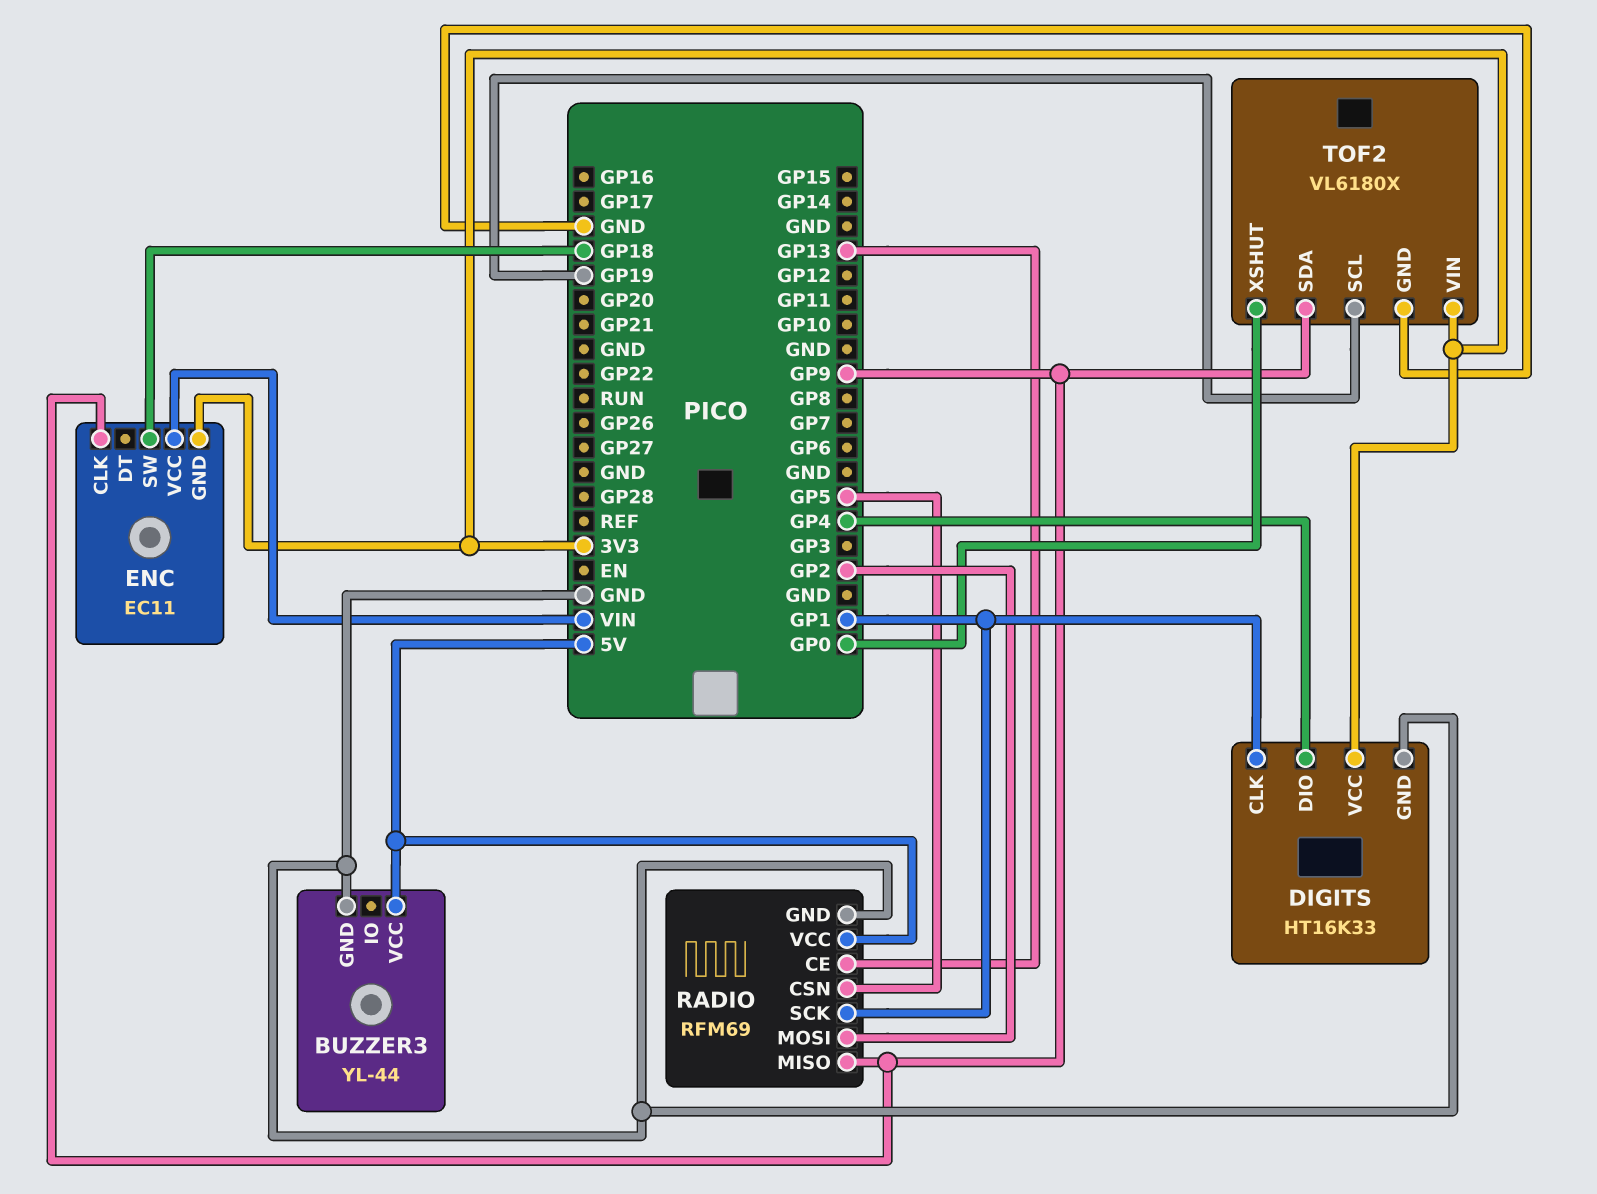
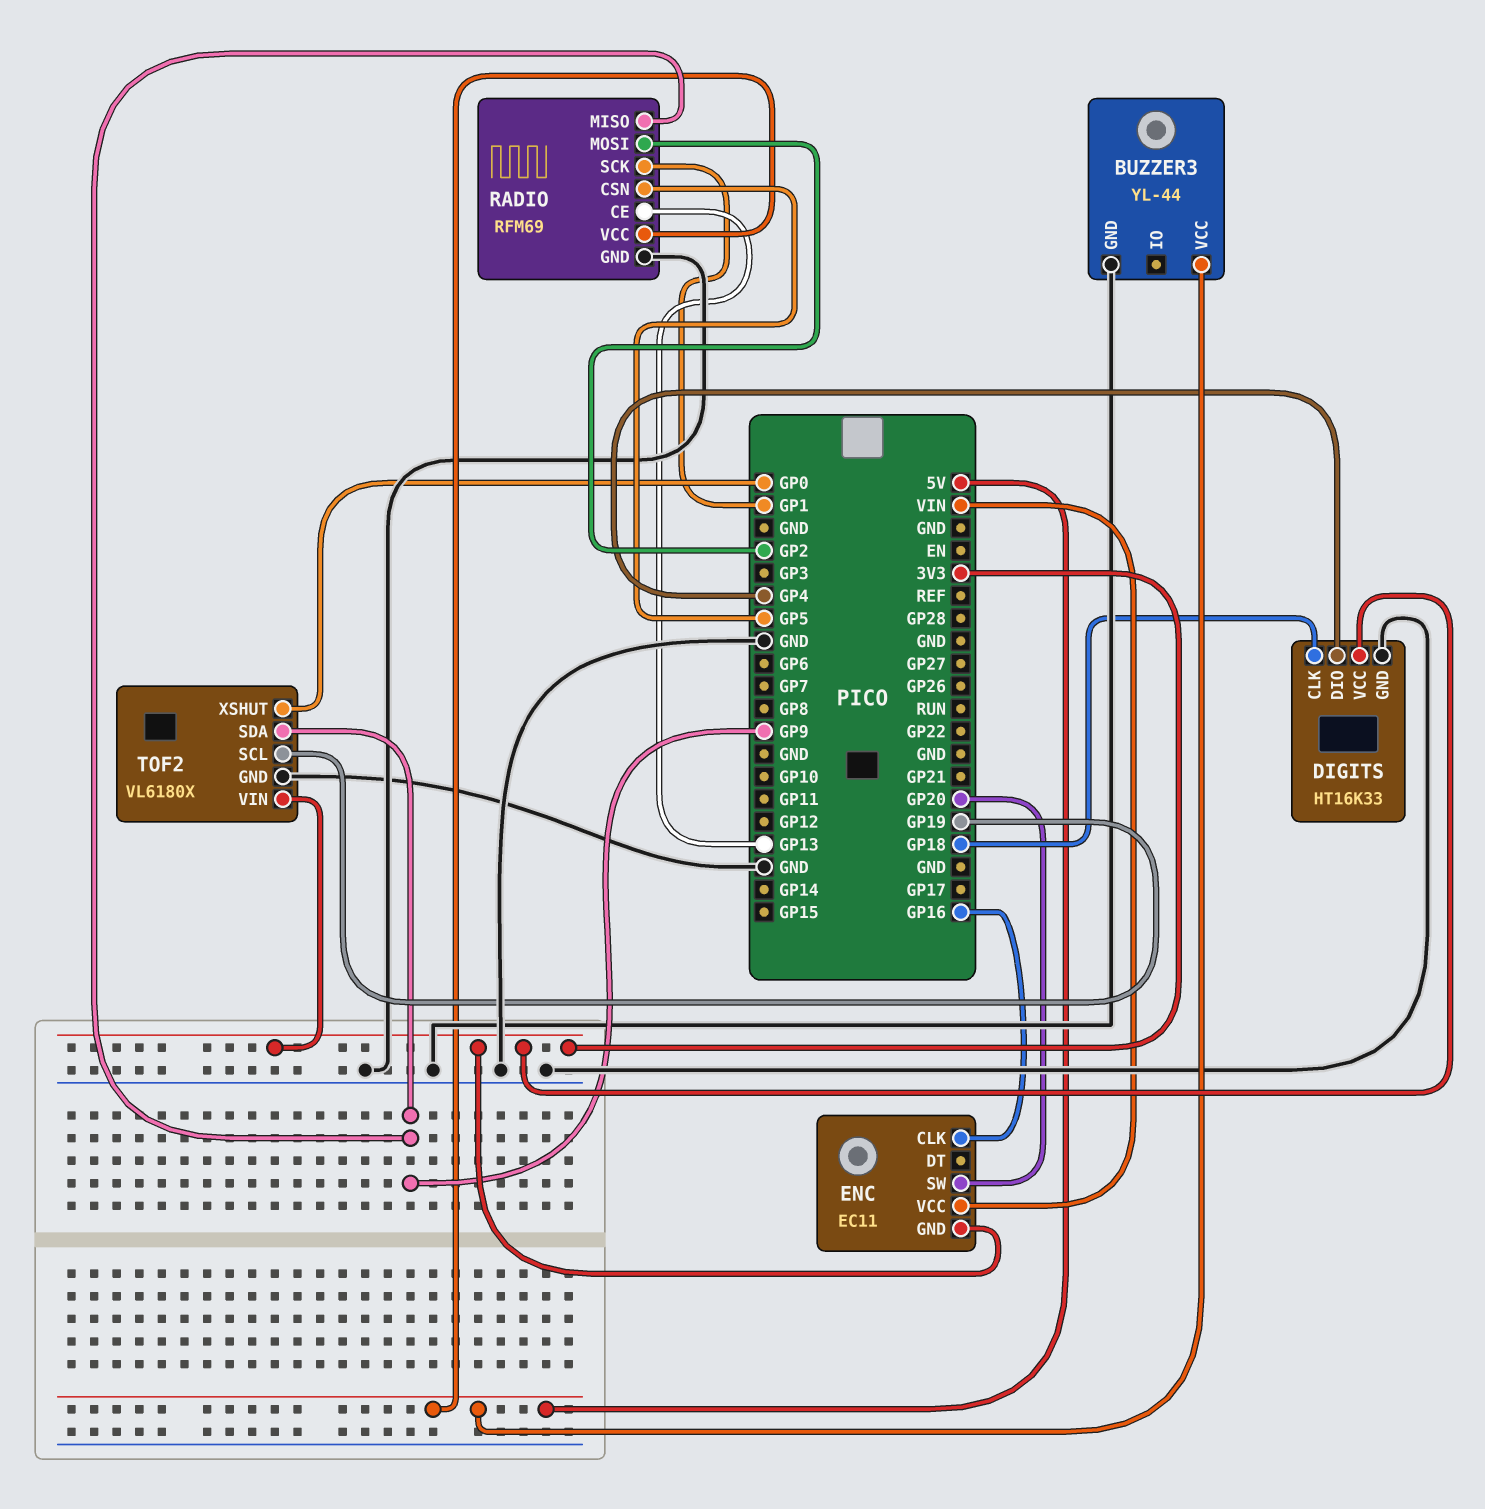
DIGITS pin CLK: GP1 -> GP18
ENC pin CLK: GP9 -> GP16
ENC pin SW: GP18 -> GP20

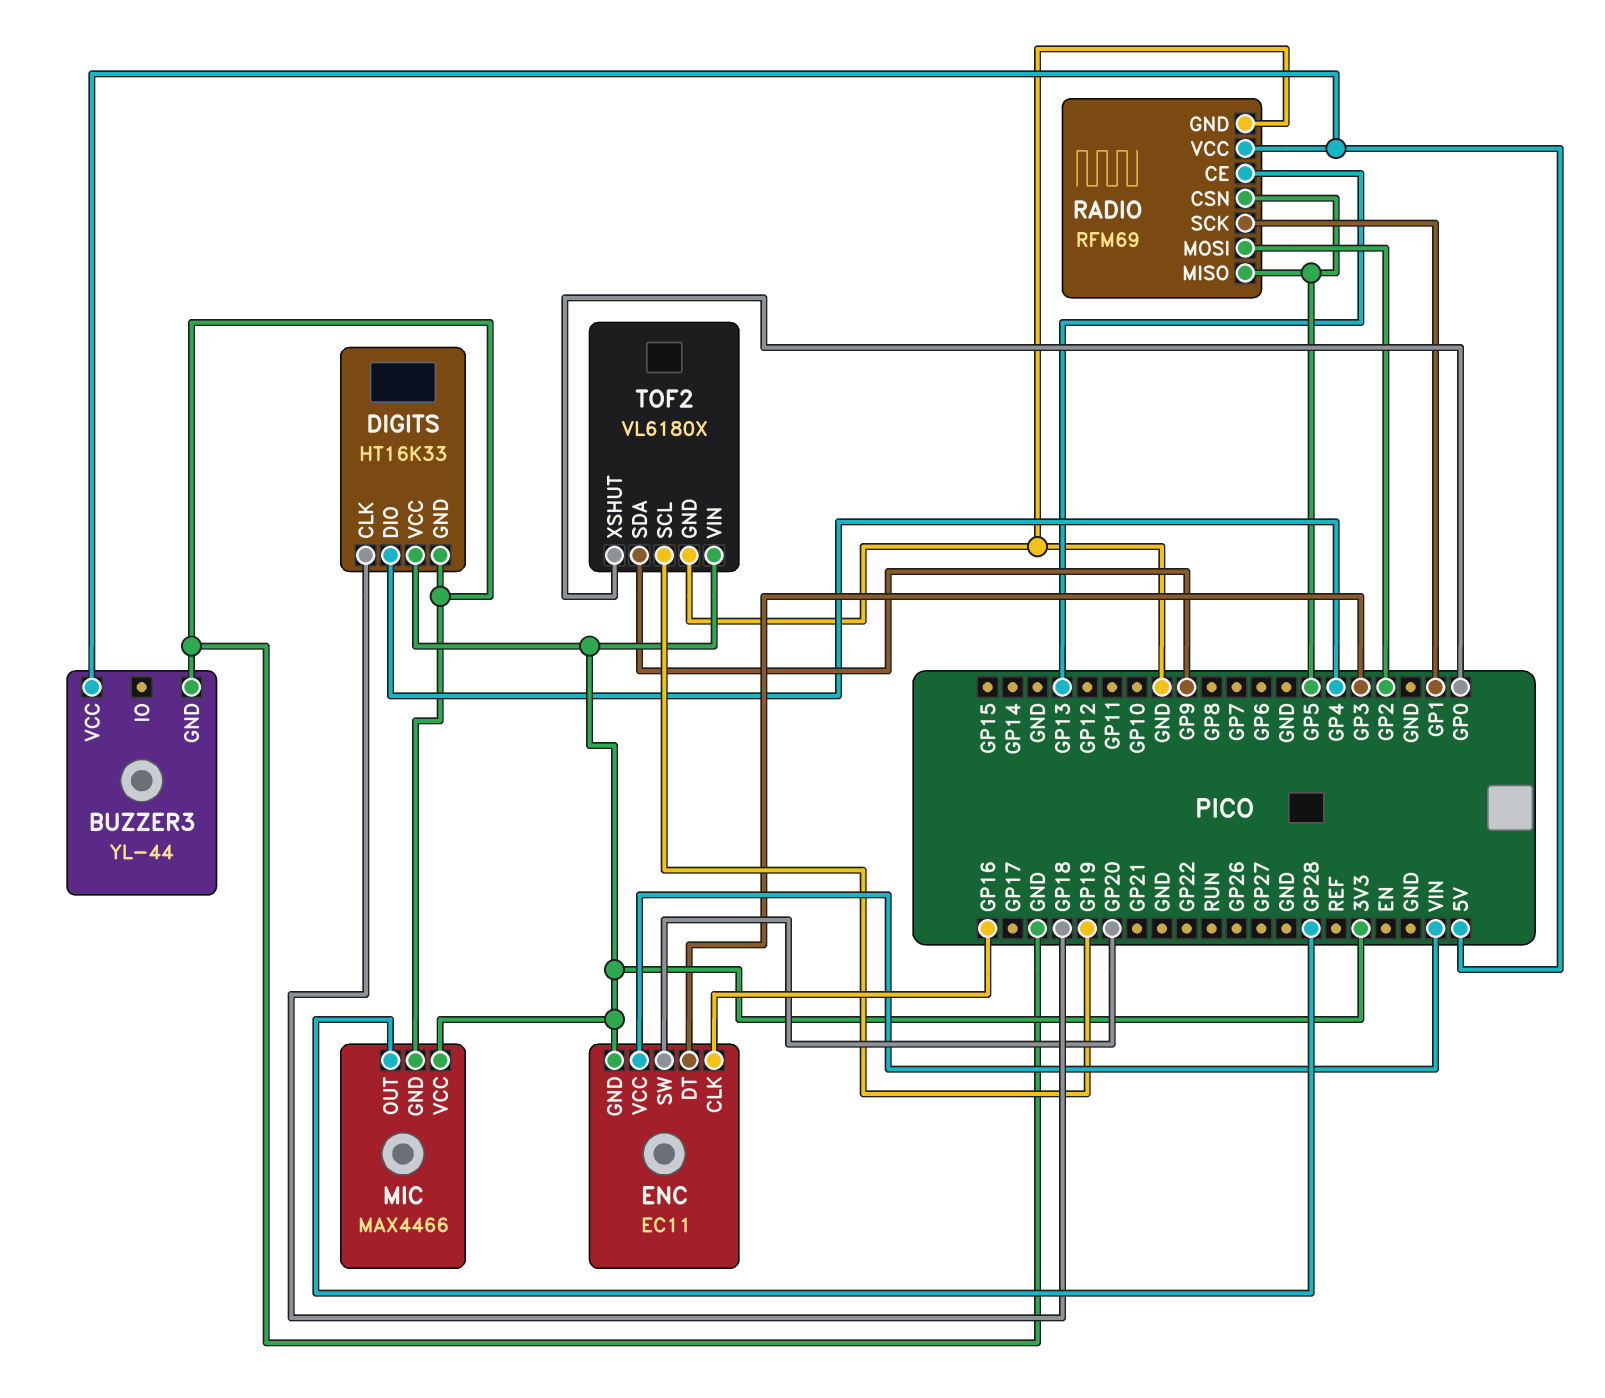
ENC pin DT: none -> GP3
MIC: none -> MAX4466
MIC pin GND: none -> GND
MIC pin OUT: none -> GP28
MIC pin VCC: none -> 3V3
RADIO pin MISO: GP9 -> GP5

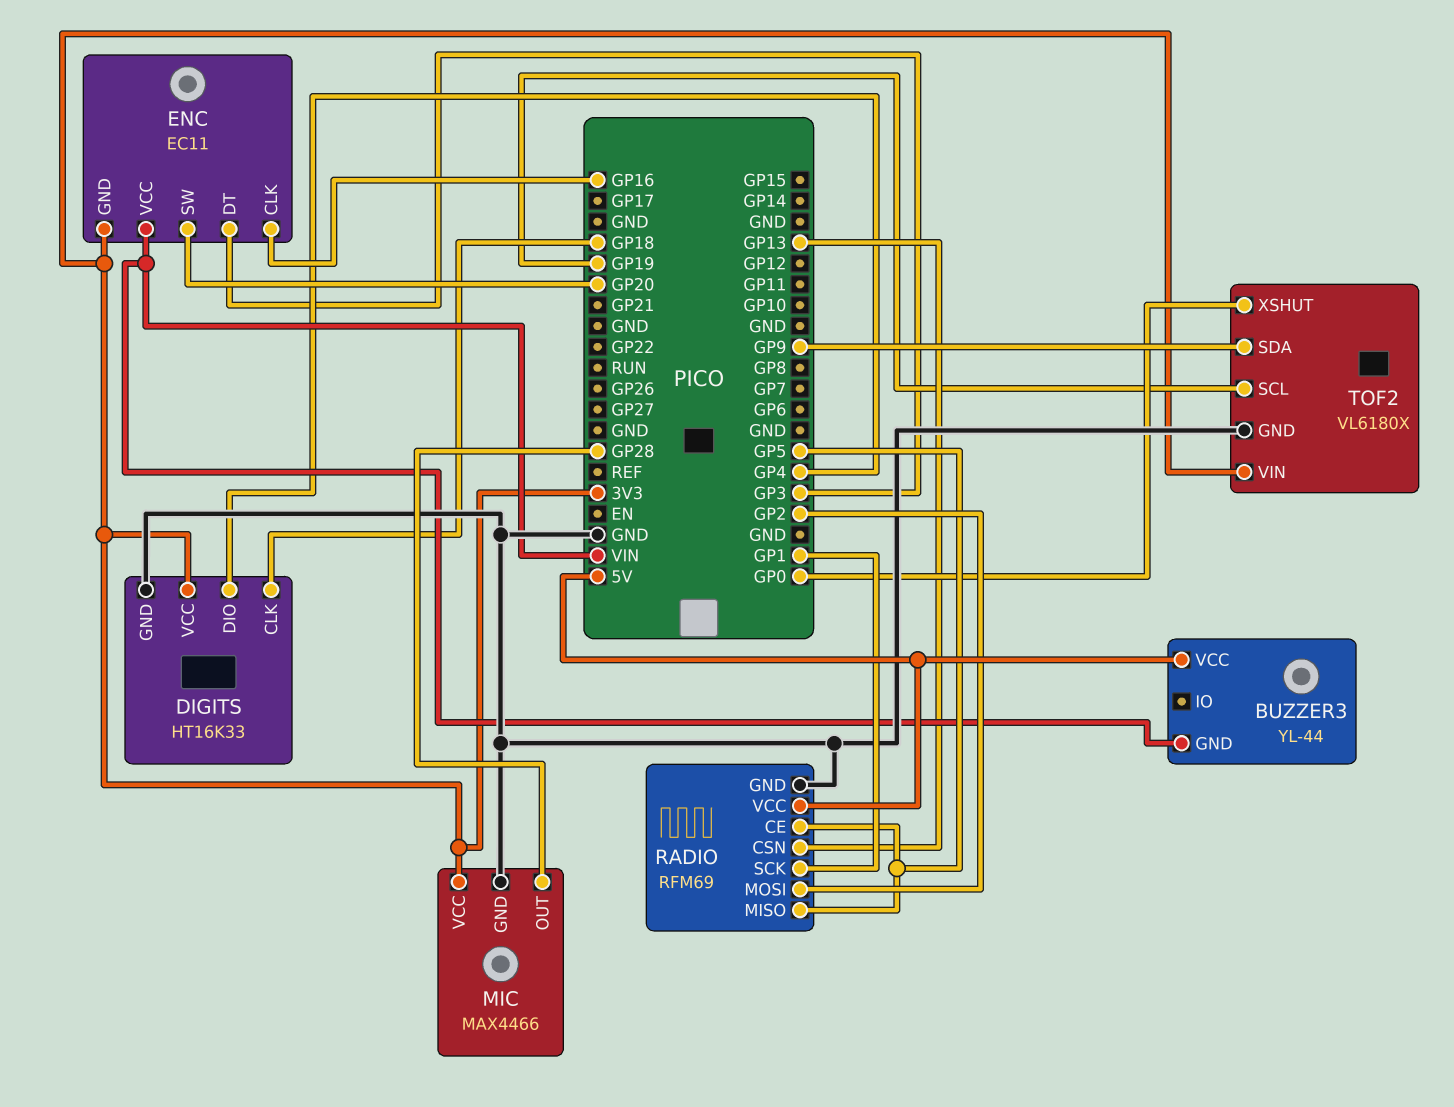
BUZZER3 pin GND: GND -> VIN
RADIO pin CE: GP13 -> GP5
RADIO pin CSN: GP5 -> GP13

